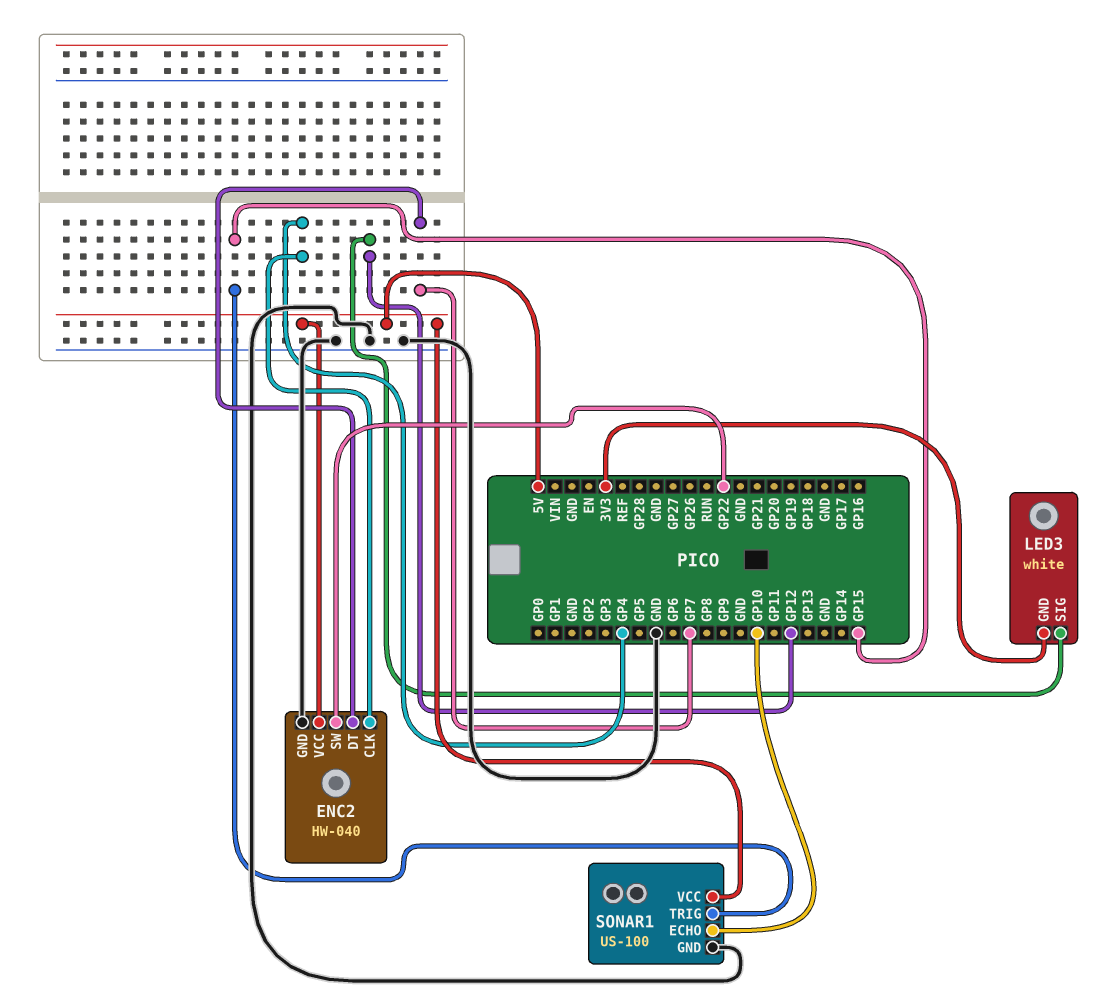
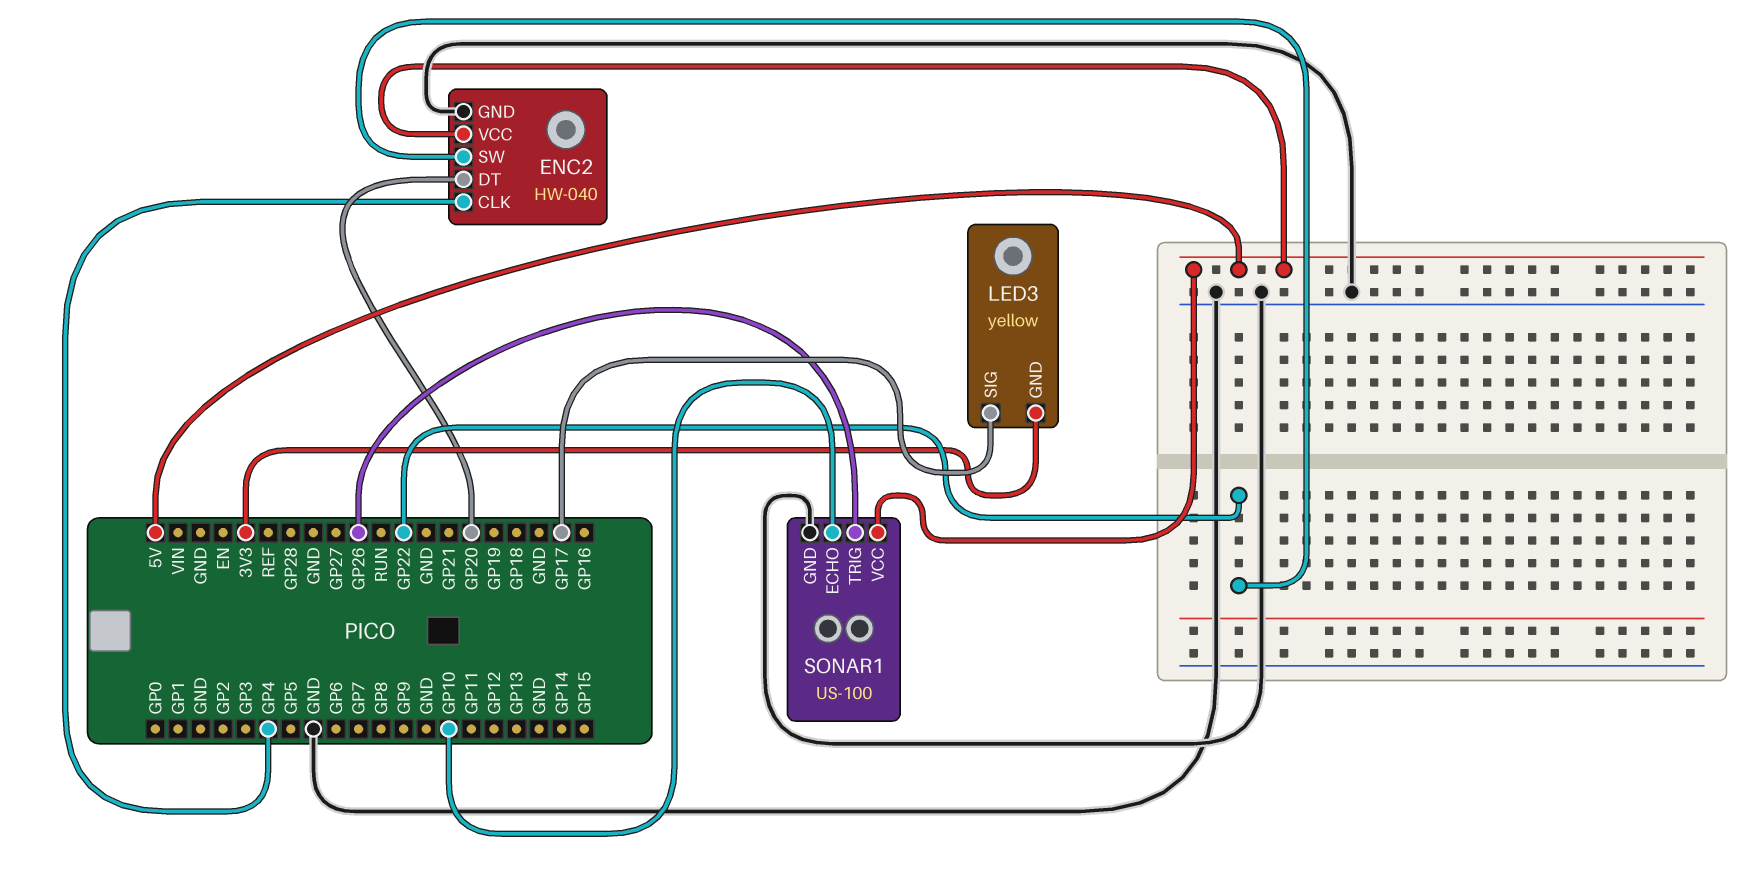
ENC2 pin DT: GP7 -> GP20
LED3: white -> yellow
LED3 pin SIG: GP12 -> GP17
SONAR1 pin TRIG: GP15 -> GP26

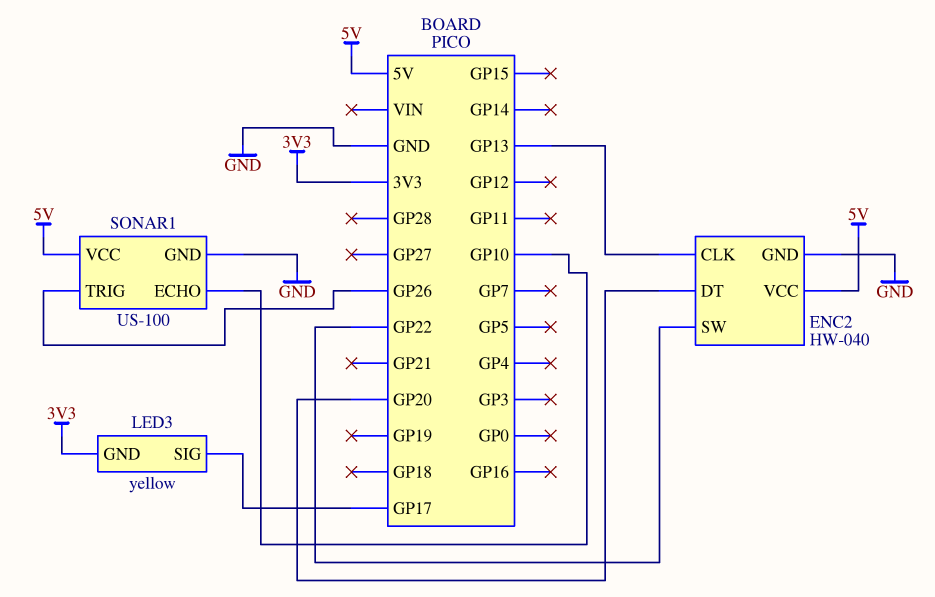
ENC2 pin CLK: GP4 -> GP13

